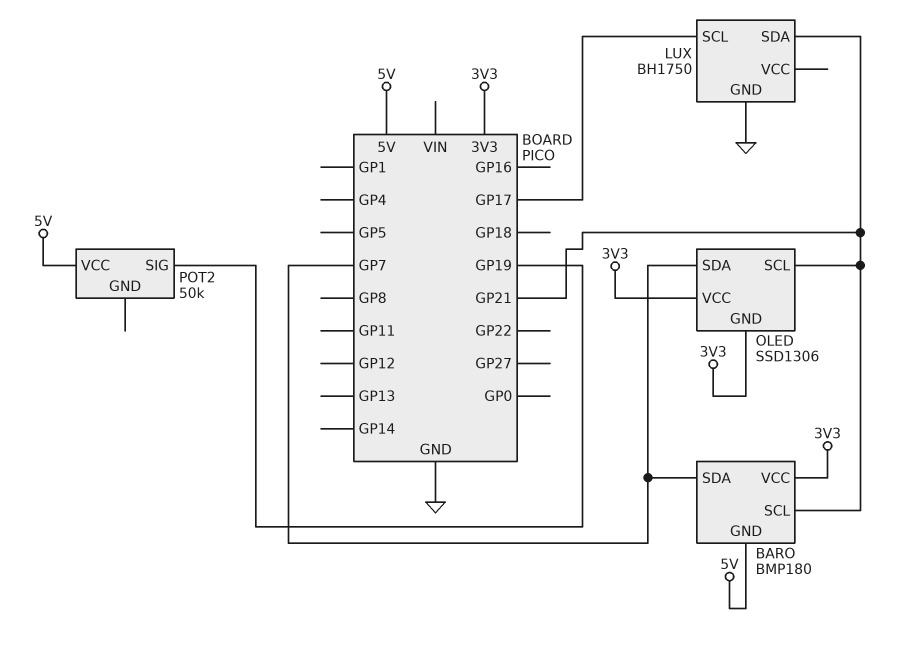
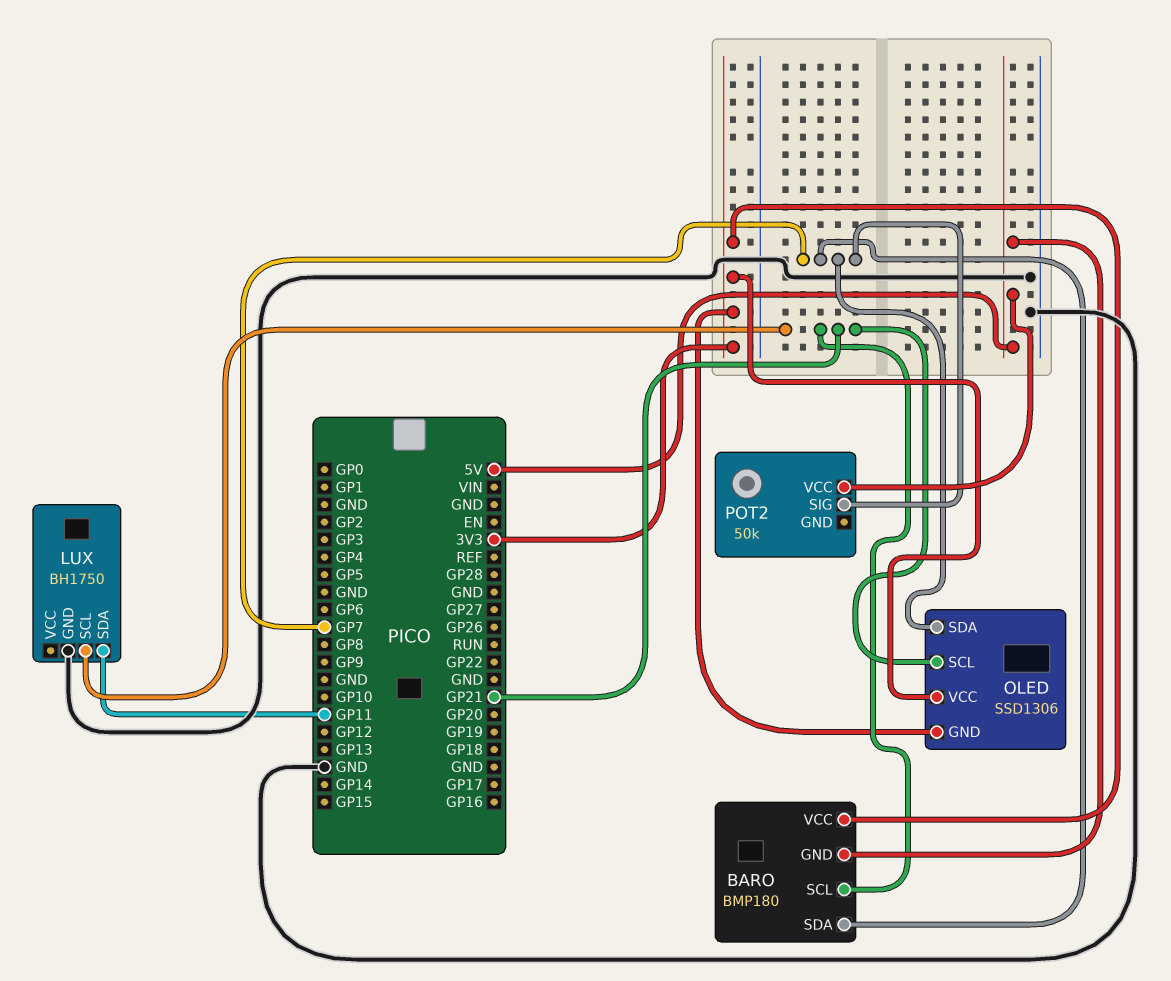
LUX pin SCL: GP17 -> GP21
LUX pin SDA: GP21 -> GP11
POT2 pin SIG: GP19 -> GP7

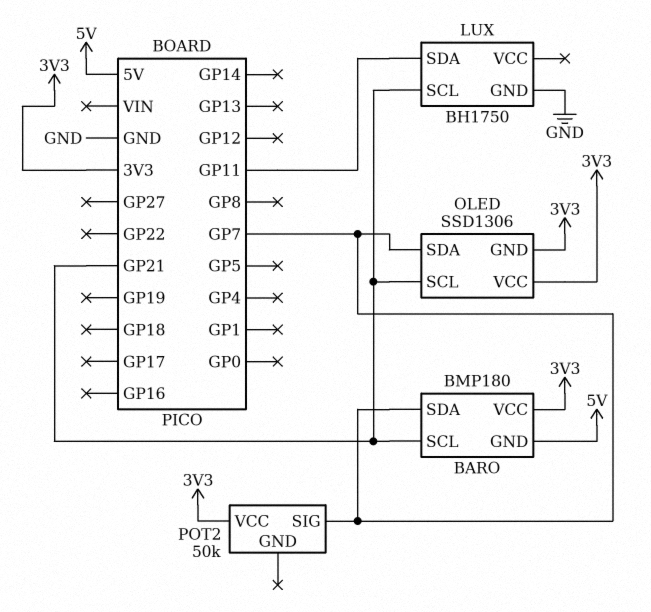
POT2 pin VCC: 5V -> 3V3

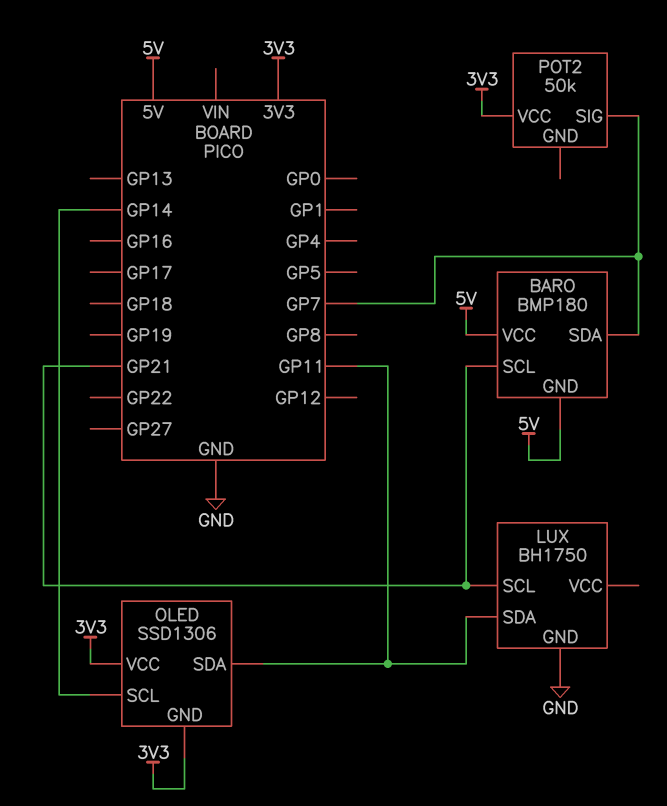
BARO pin VCC: 3V3 -> 5V
OLED pin SCL: GP21 -> GP14
OLED pin SDA: GP7 -> GP11

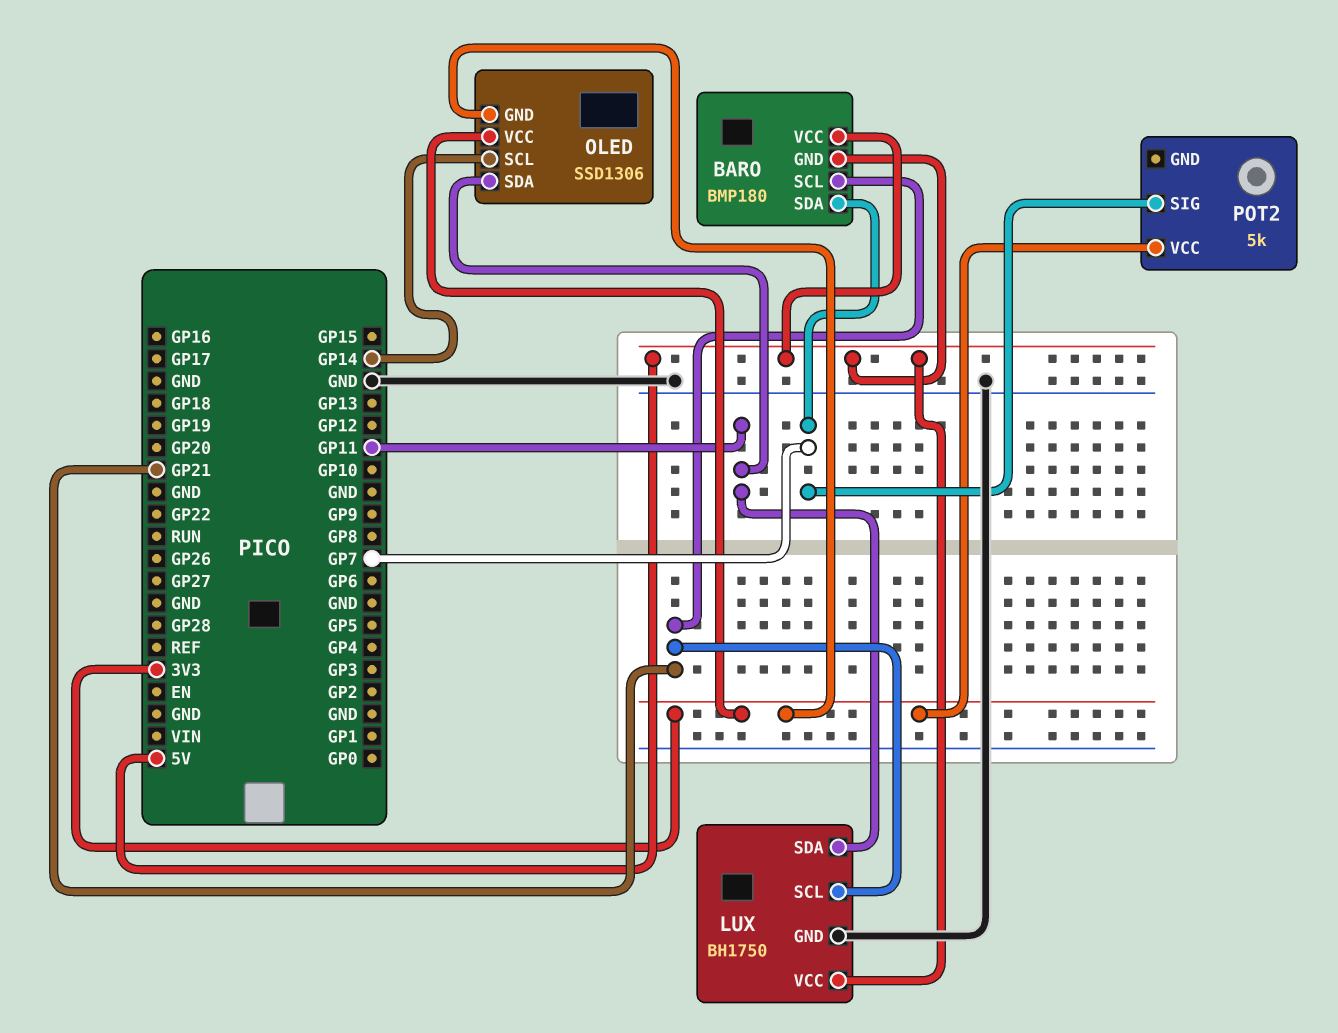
LUX pin VCC: none -> 5V
POT2: 50k -> 5k

